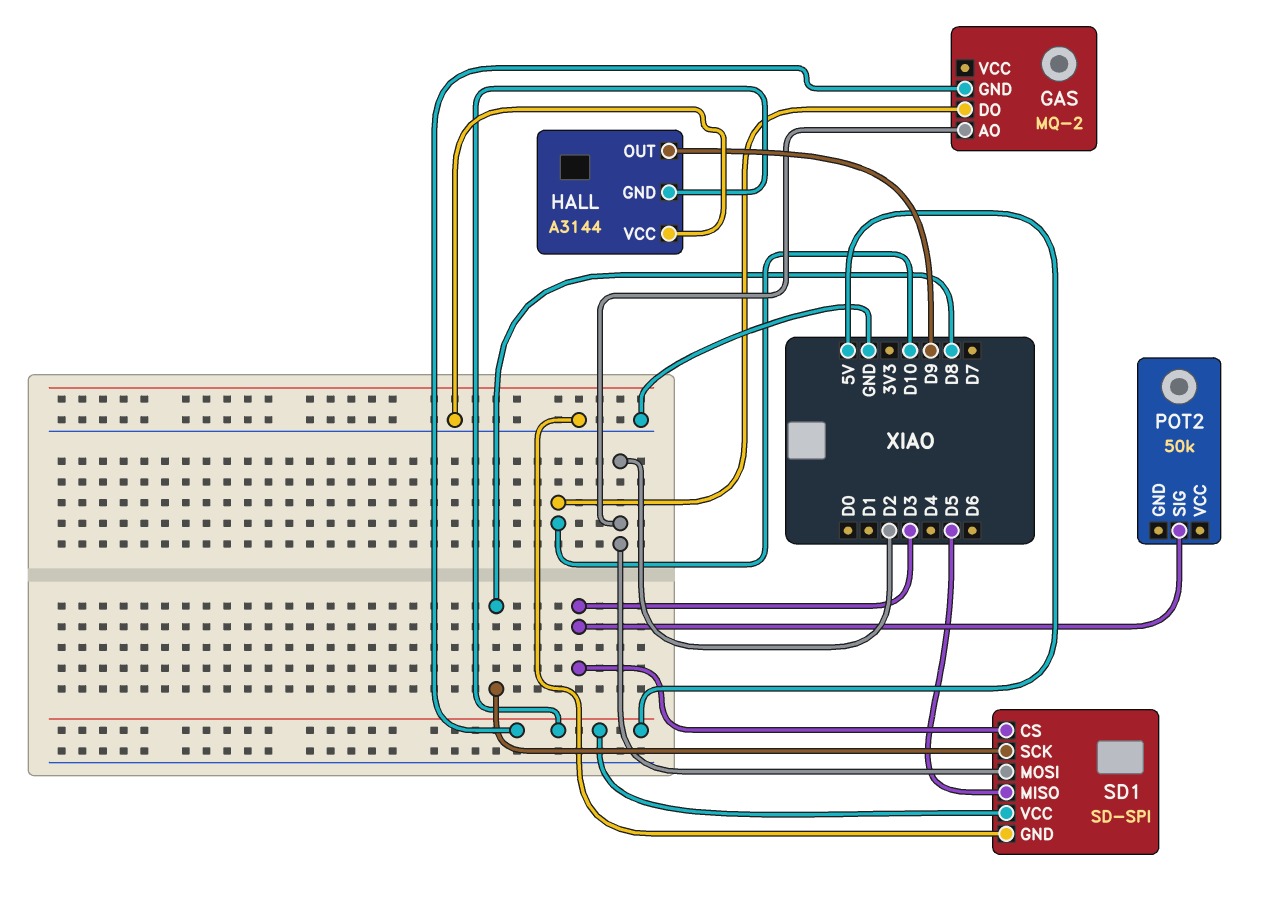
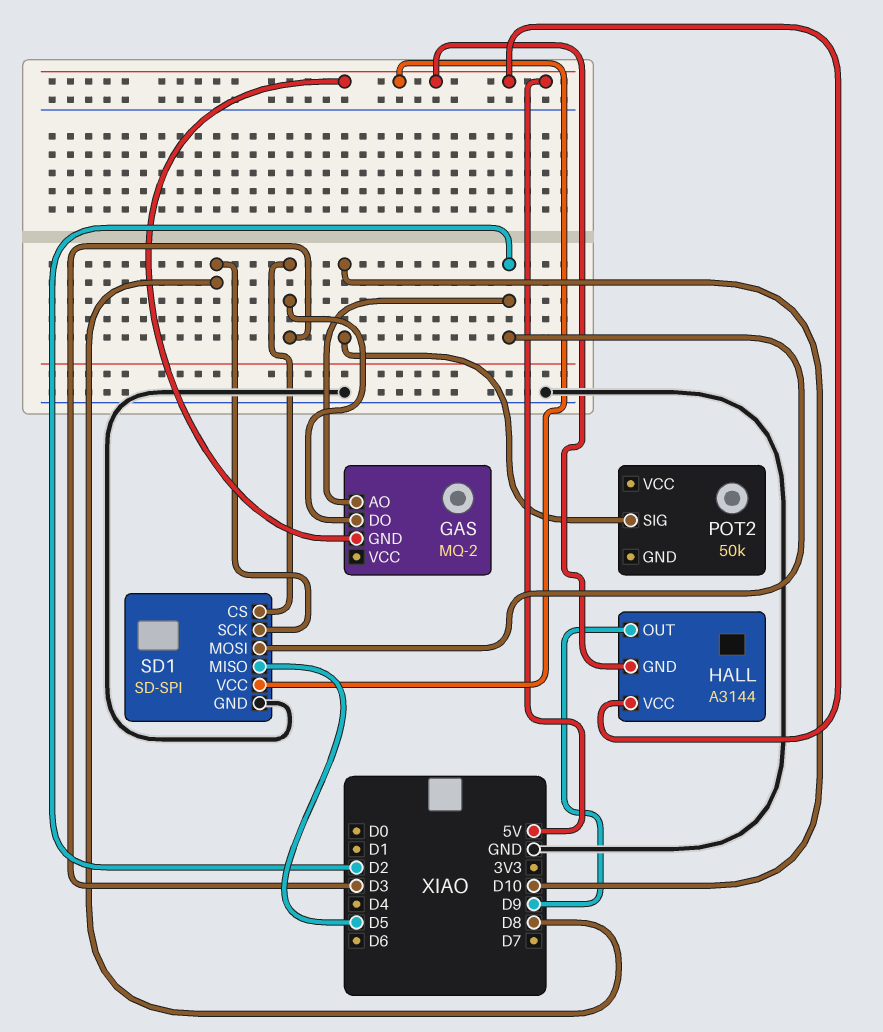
GAS pin DO: D10 -> D3
HALL pin VCC: GND -> 5V
POT2 pin SIG: D3 -> D10

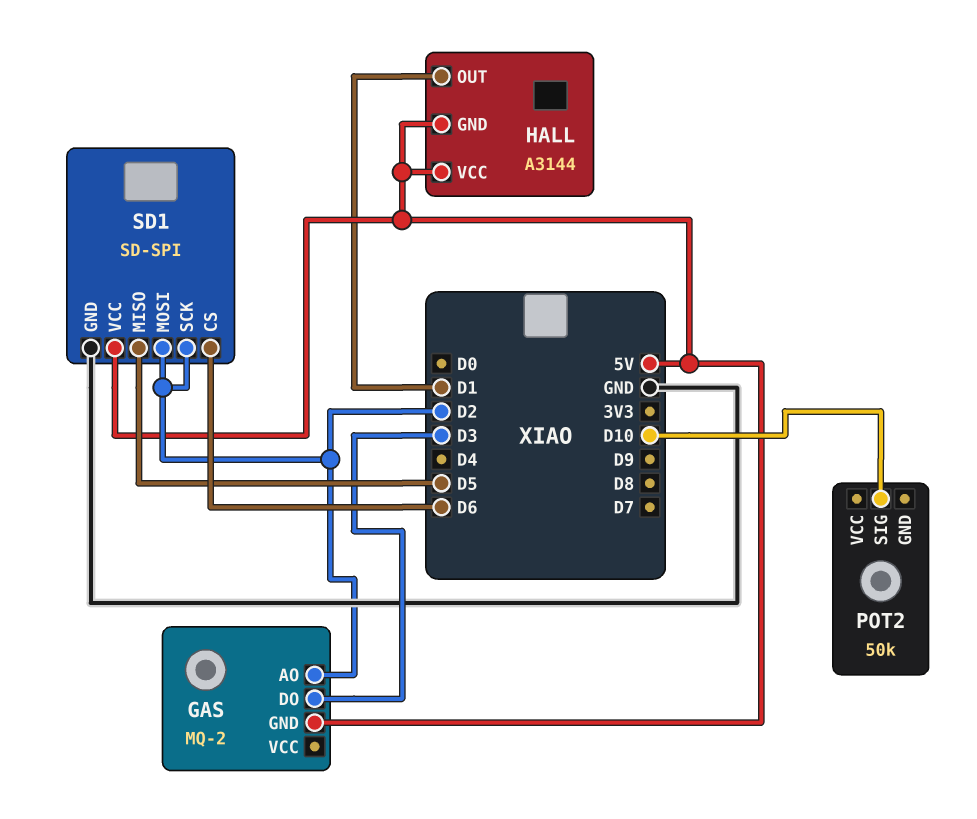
HALL pin OUT: D9 -> D1
SD1 pin CS: D3 -> D6
SD1 pin SCK: D8 -> D2

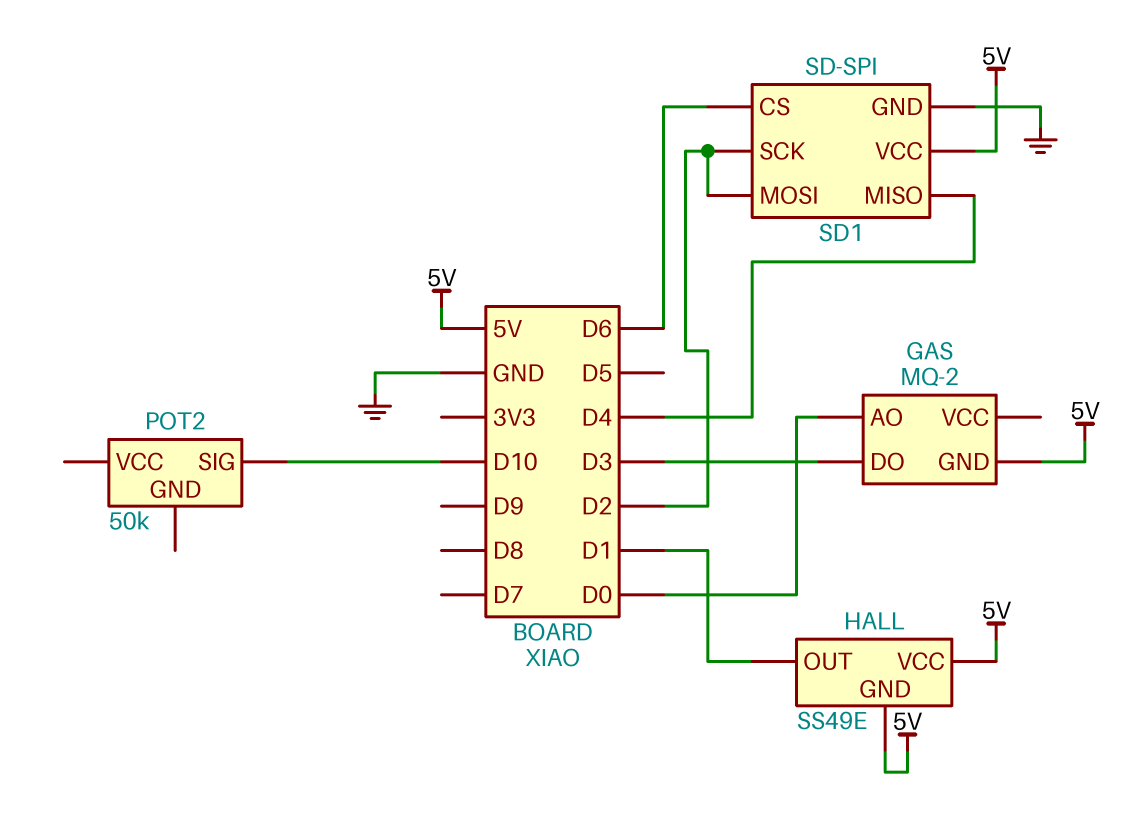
GAS pin AO: D2 -> D0
HALL: A3144 -> SS49E
SD1 pin MISO: D5 -> D4

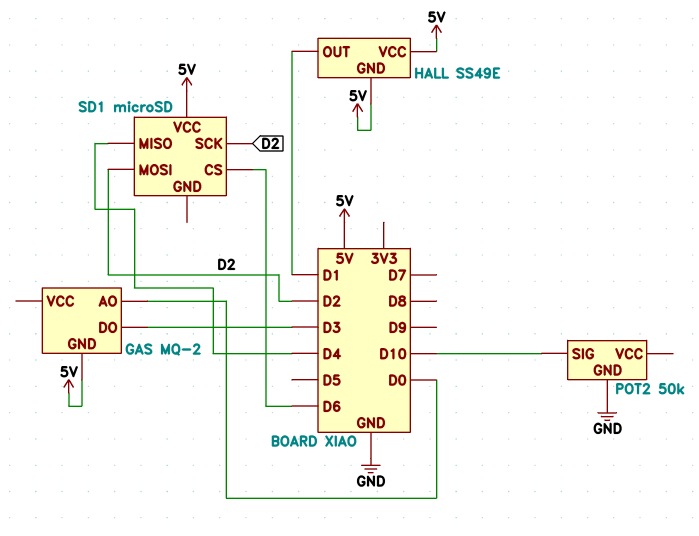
POT2 pin GND: none -> GND
SD1: SD-SPI -> microSD
SD1 pin GND: GND -> none

